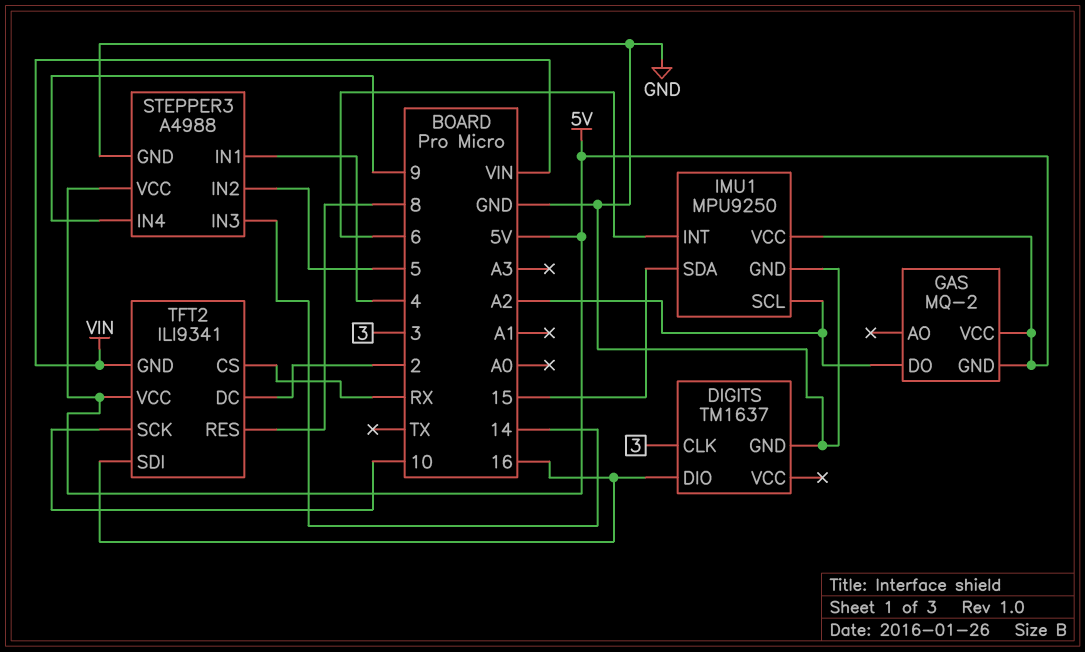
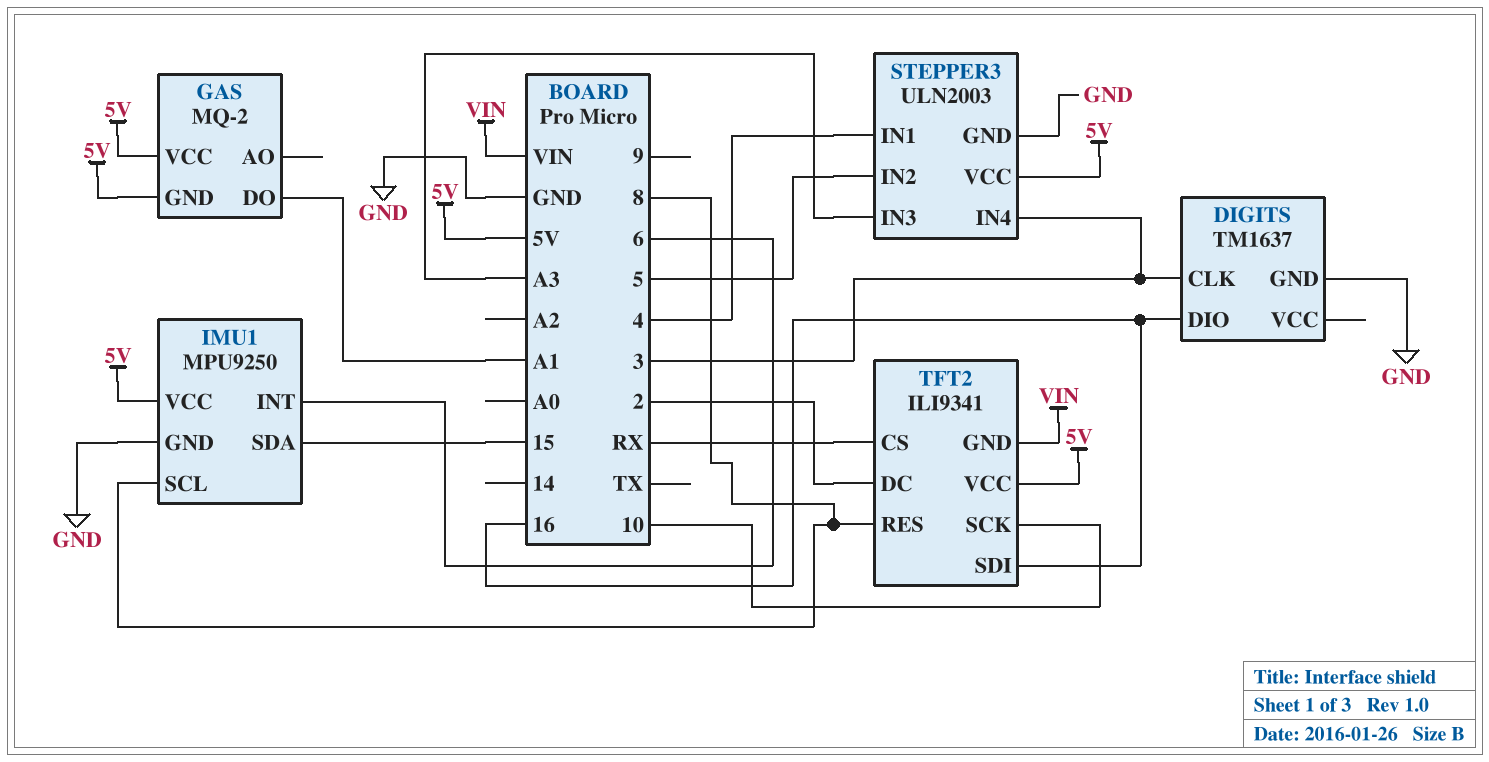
GAS pin DO: A2 -> A1
IMU1 pin SCL: A2 -> 8
STEPPER3: A4988 -> ULN2003
STEPPER3 pin IN3: 14 -> A3
STEPPER3 pin IN4: 9 -> 3

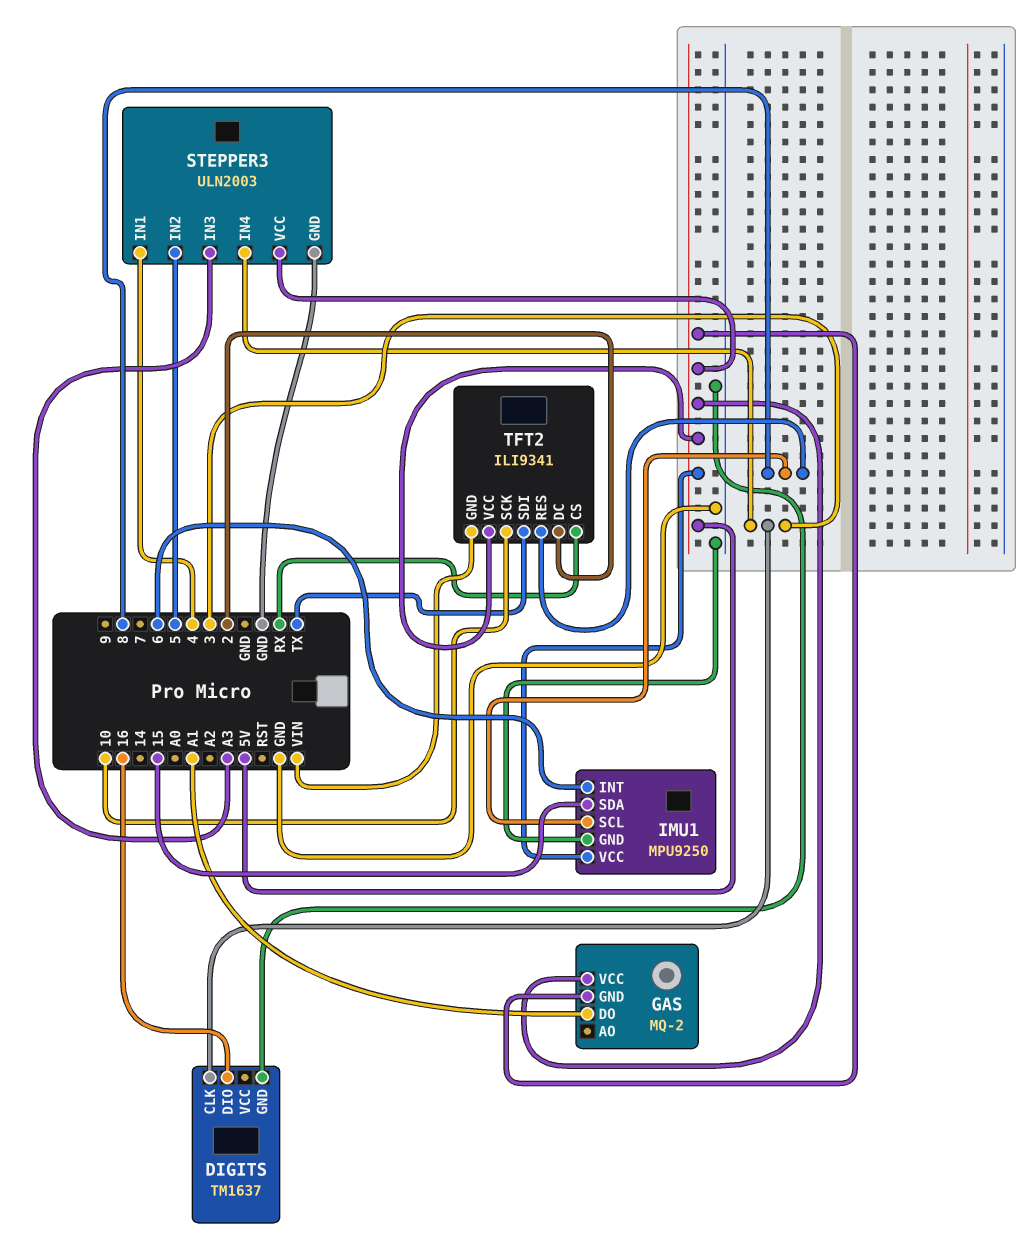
TFT2 pin SDI: 16 -> TX

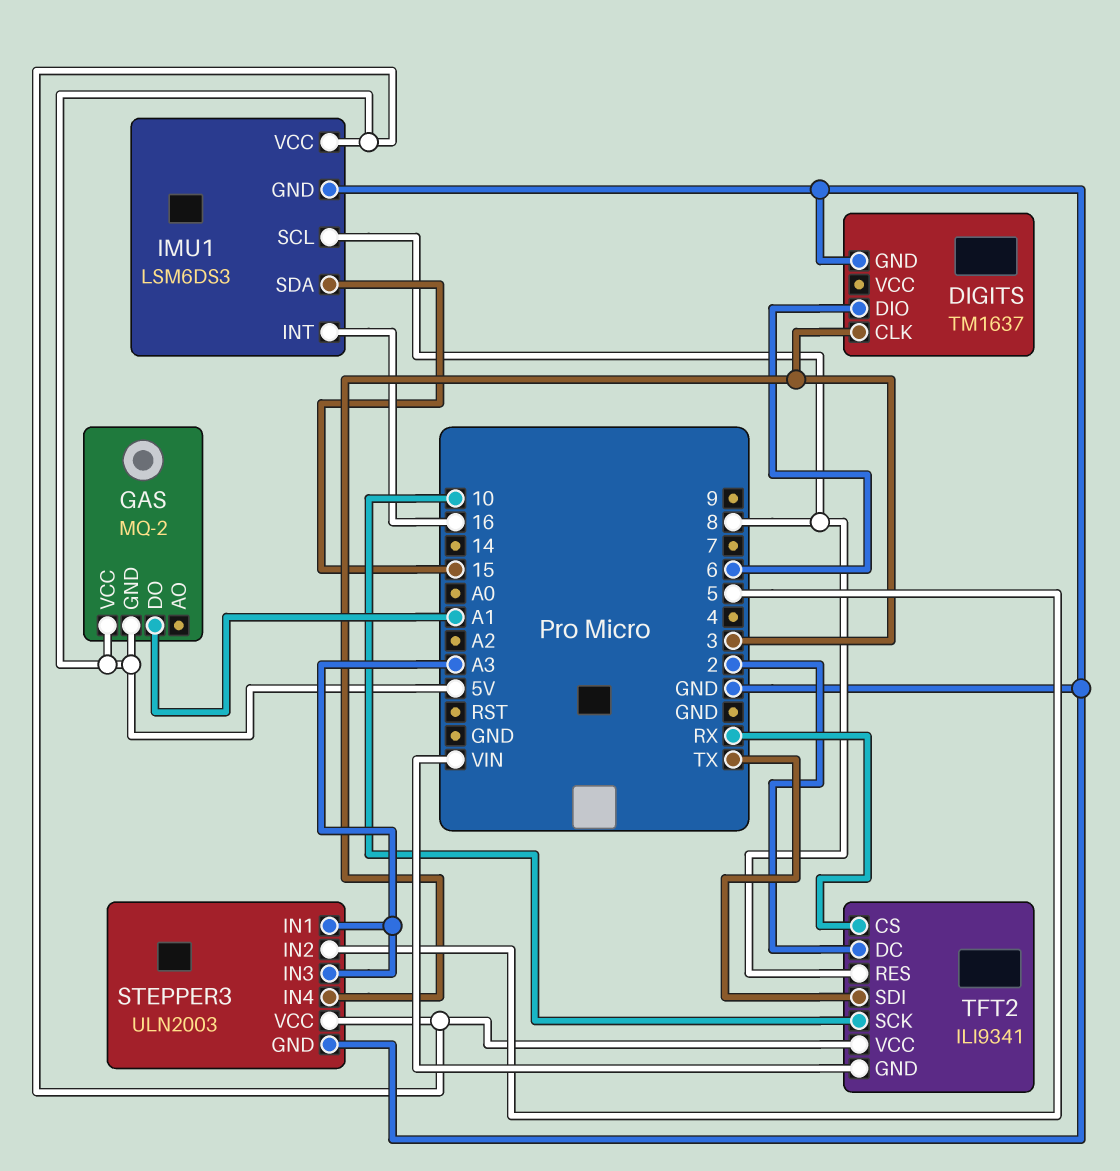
DIGITS pin DIO: 16 -> 6
IMU1: MPU9250 -> LSM6DS3
IMU1 pin INT: 6 -> 16
STEPPER3 pin IN1: 4 -> A3

